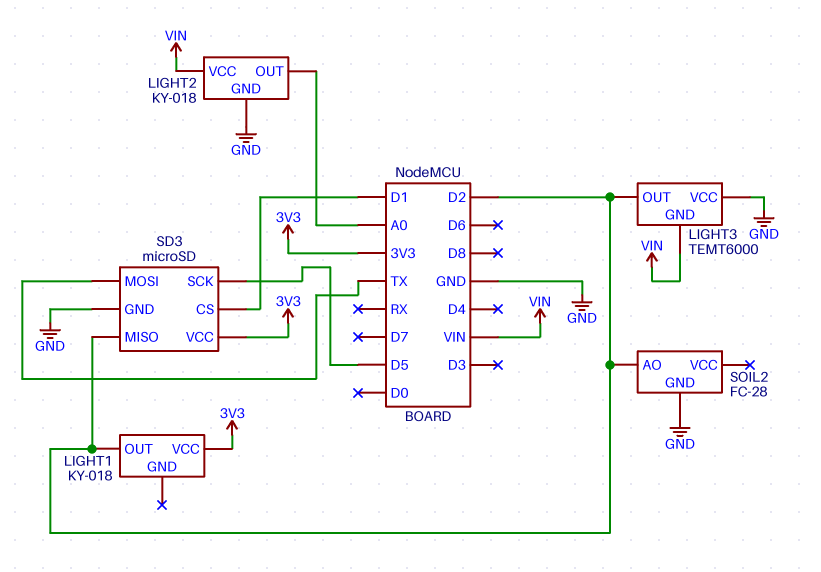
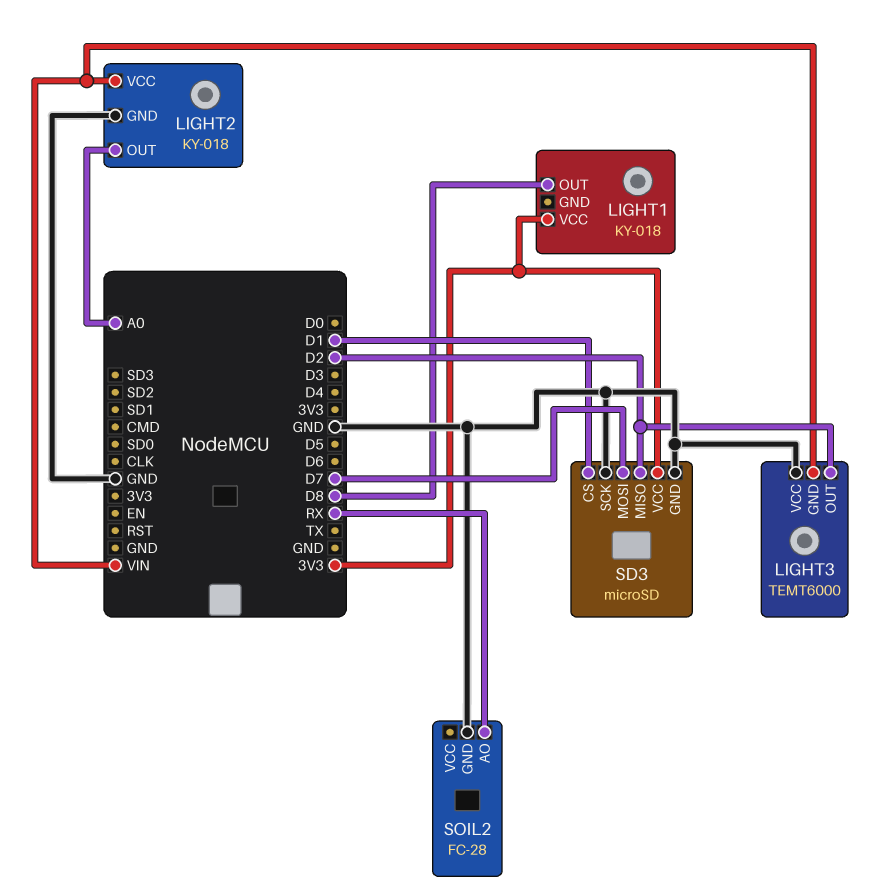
LIGHT1 pin OUT: D2 -> D8
SD3 pin MOSI: TX -> D7
SD3 pin SCK: D5 -> GND
SOIL2 pin AO: D2 -> RX

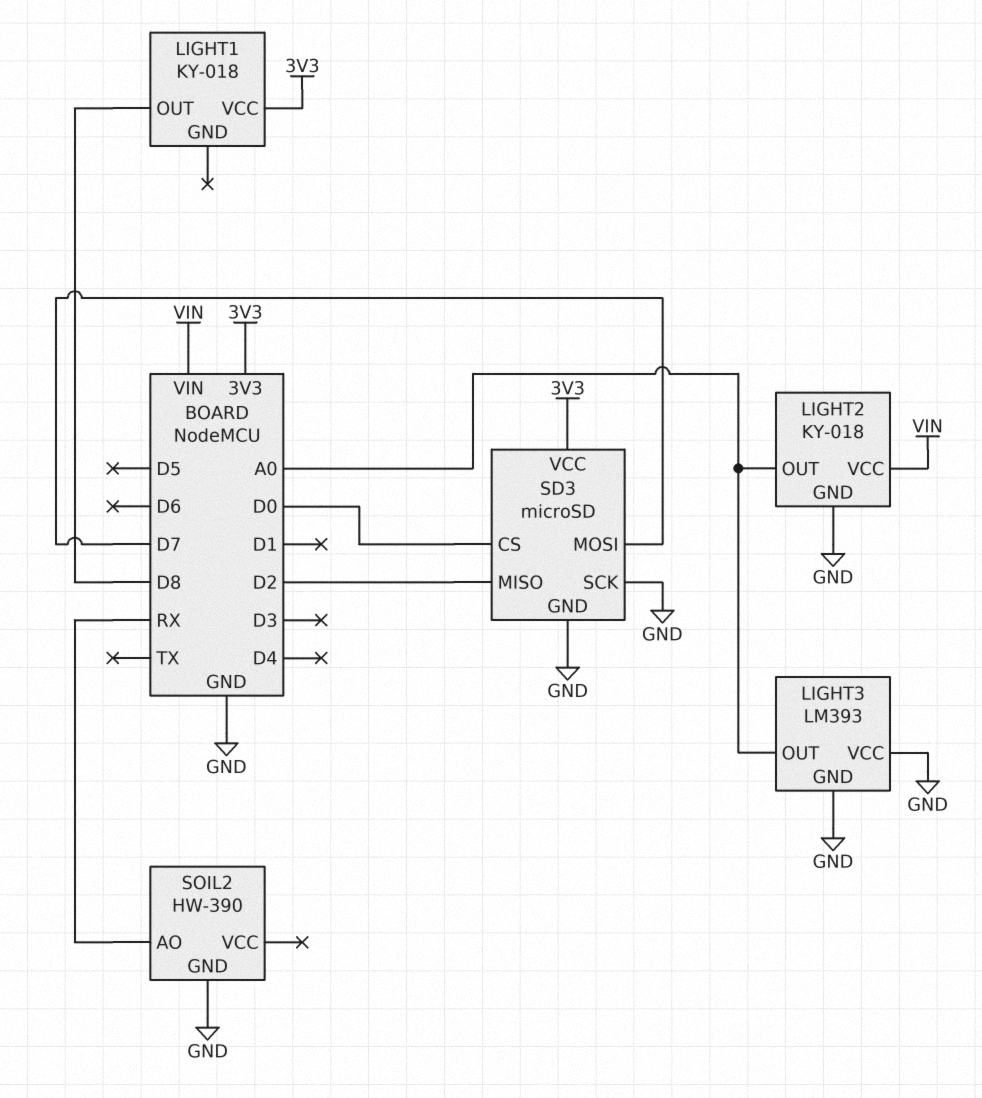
LIGHT3: TEMT6000 -> LM393
LIGHT3 pin GND: VIN -> GND
LIGHT3 pin OUT: D2 -> A0
SD3 pin CS: D1 -> D0
SOIL2: FC-28 -> HW-390

